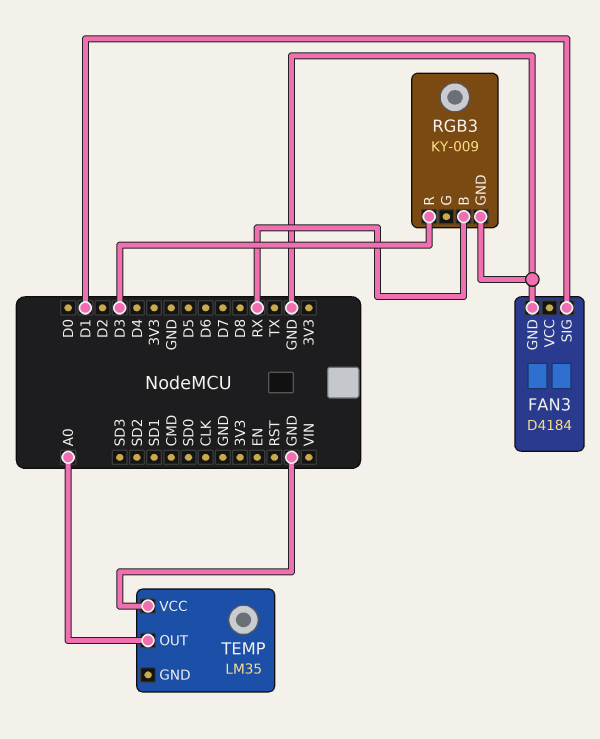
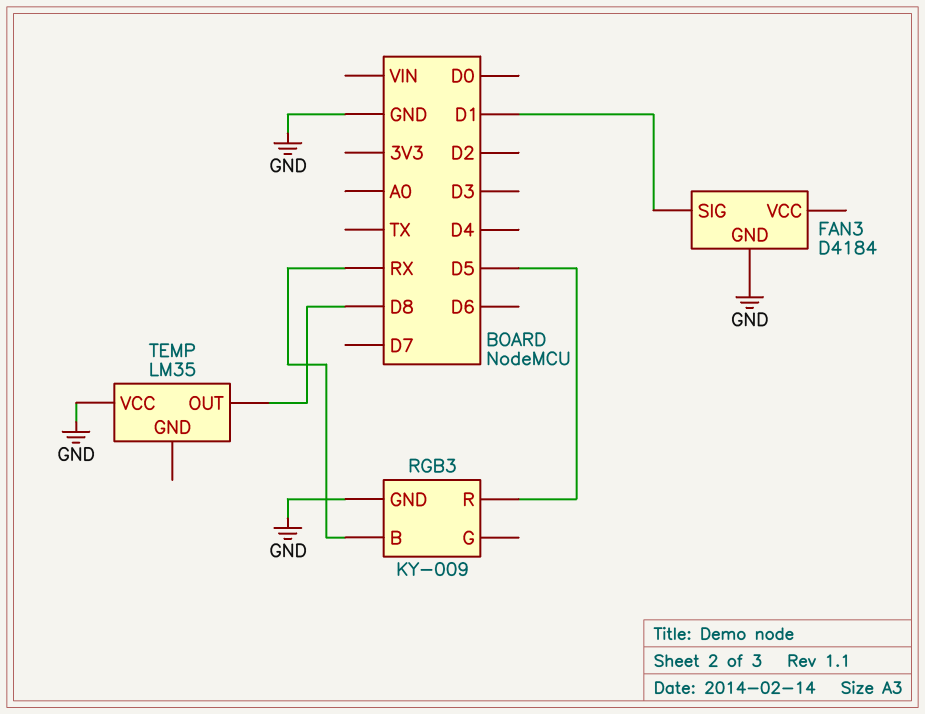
RGB3 pin R: D3 -> D5
TEMP pin OUT: A0 -> D8

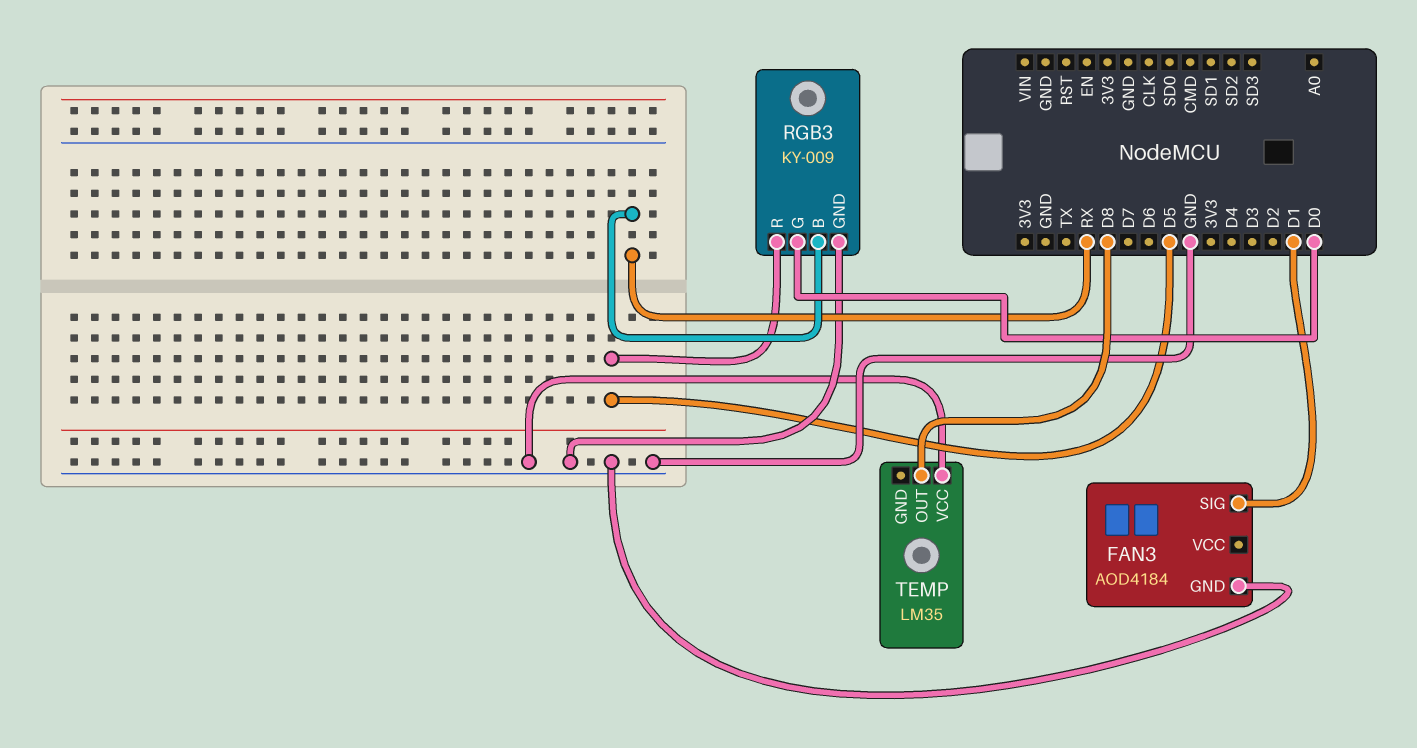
FAN3: D4184 -> AOD4184
RGB3 pin G: none -> D0

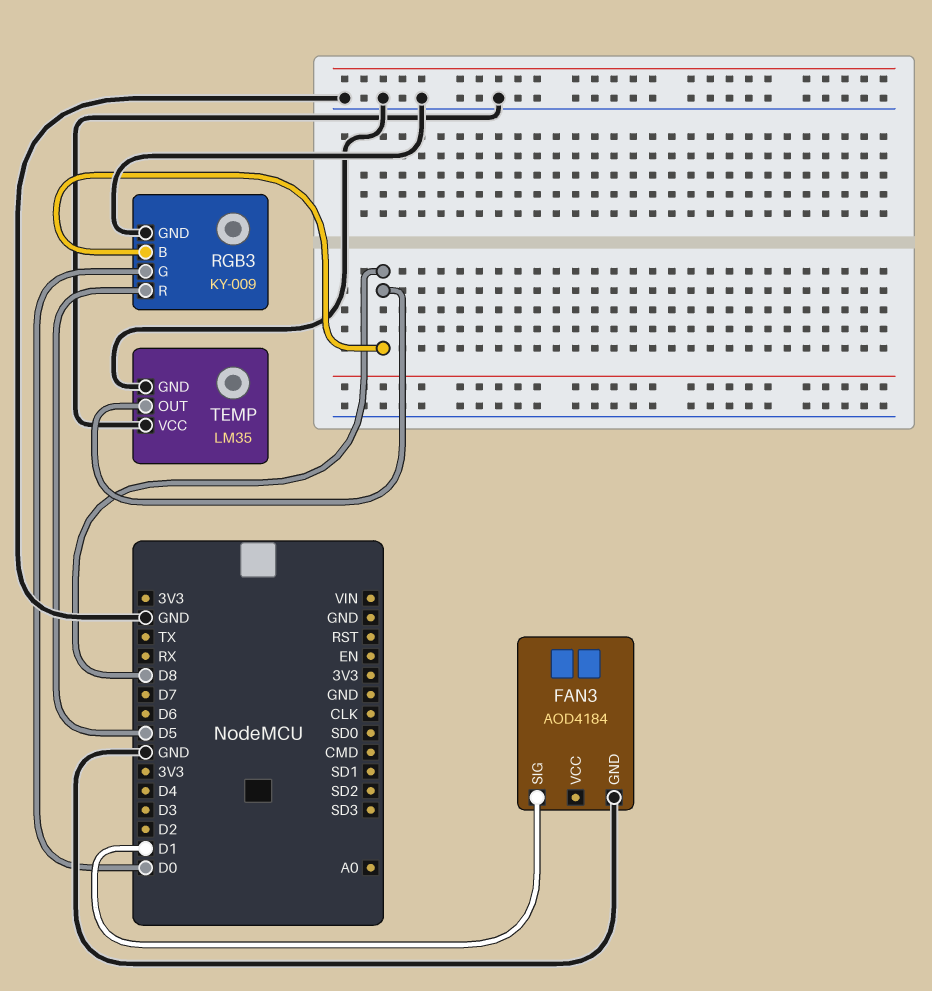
RGB3 pin B: RX -> D8
TEMP pin GND: none -> GND

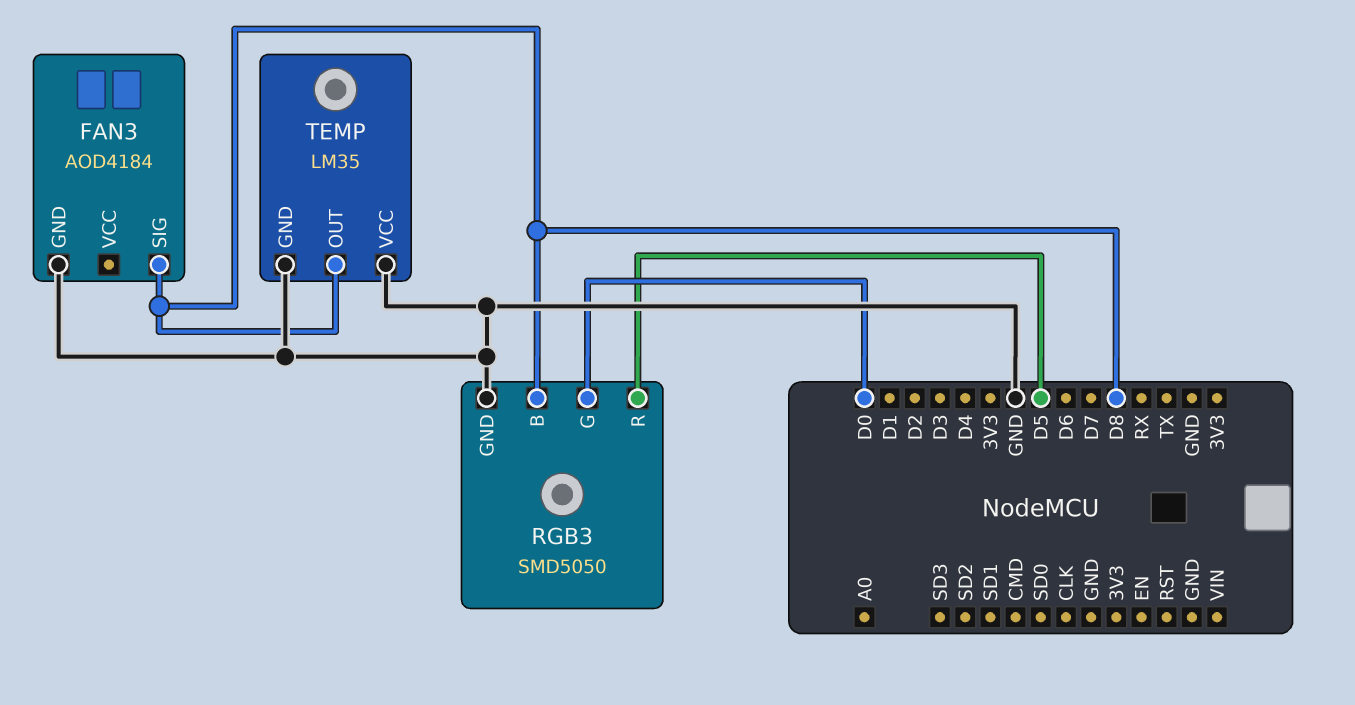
FAN3 pin SIG: D1 -> D8
RGB3: KY-009 -> SMD5050

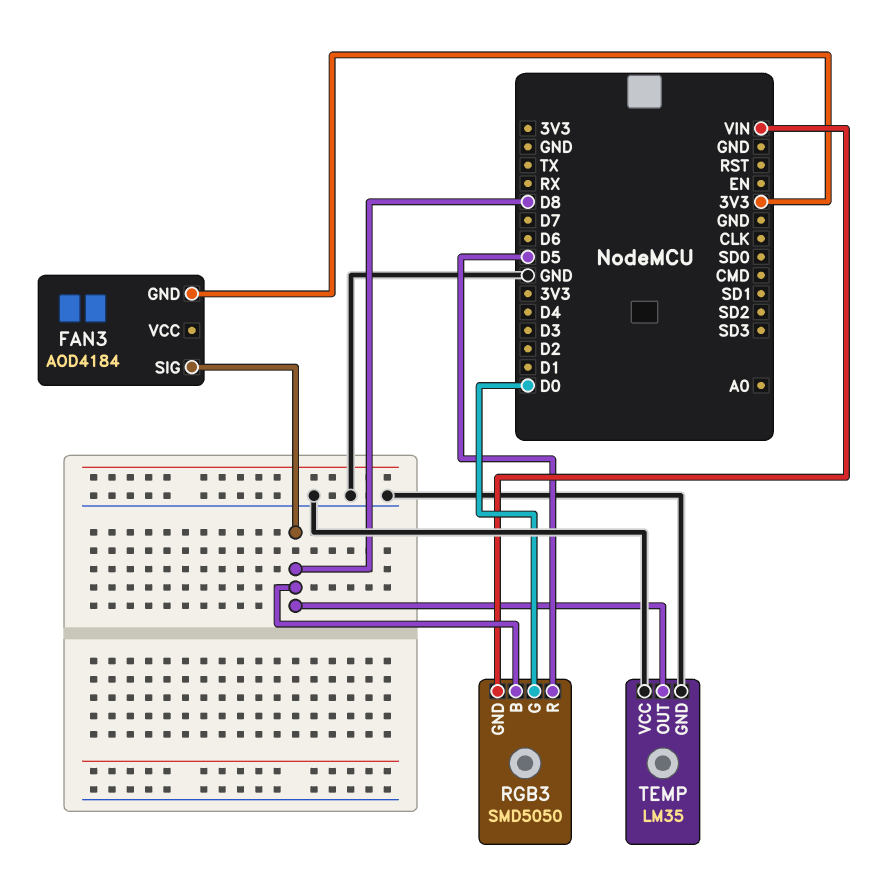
FAN3 pin GND: GND -> 3V3
RGB3 pin GND: GND -> VIN

